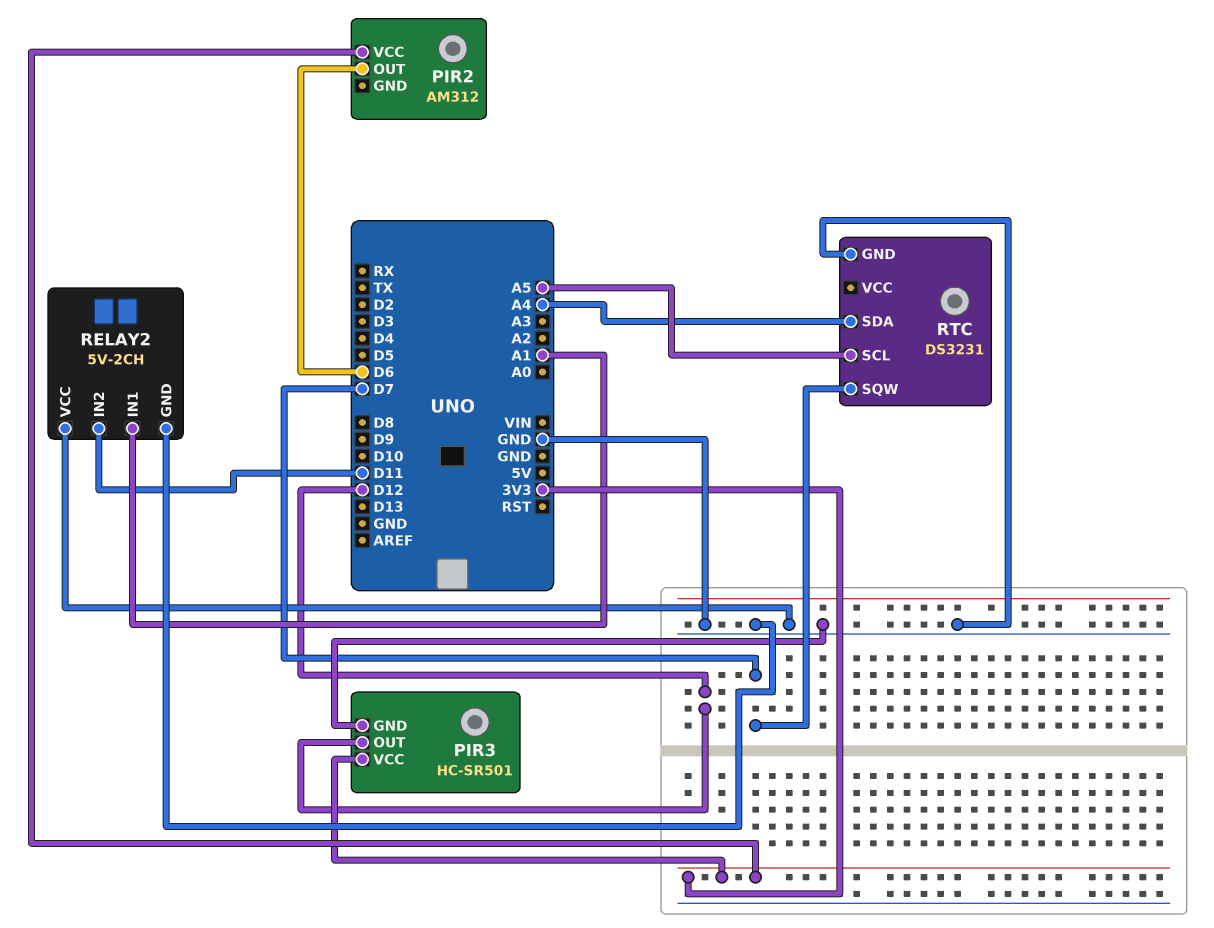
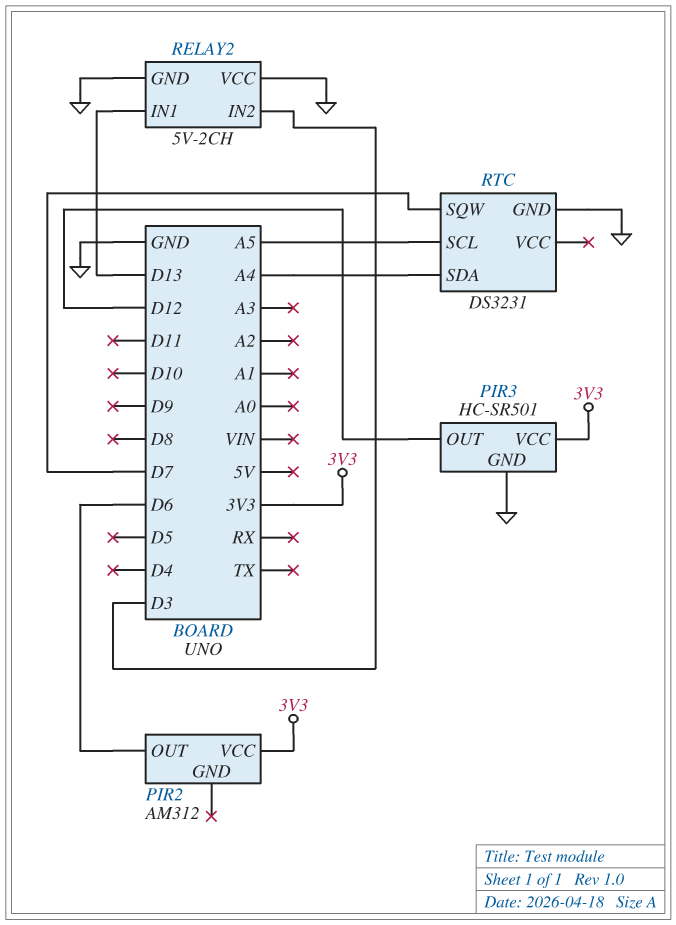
RELAY2 pin IN1: A1 -> D13
RELAY2 pin IN2: D11 -> D3

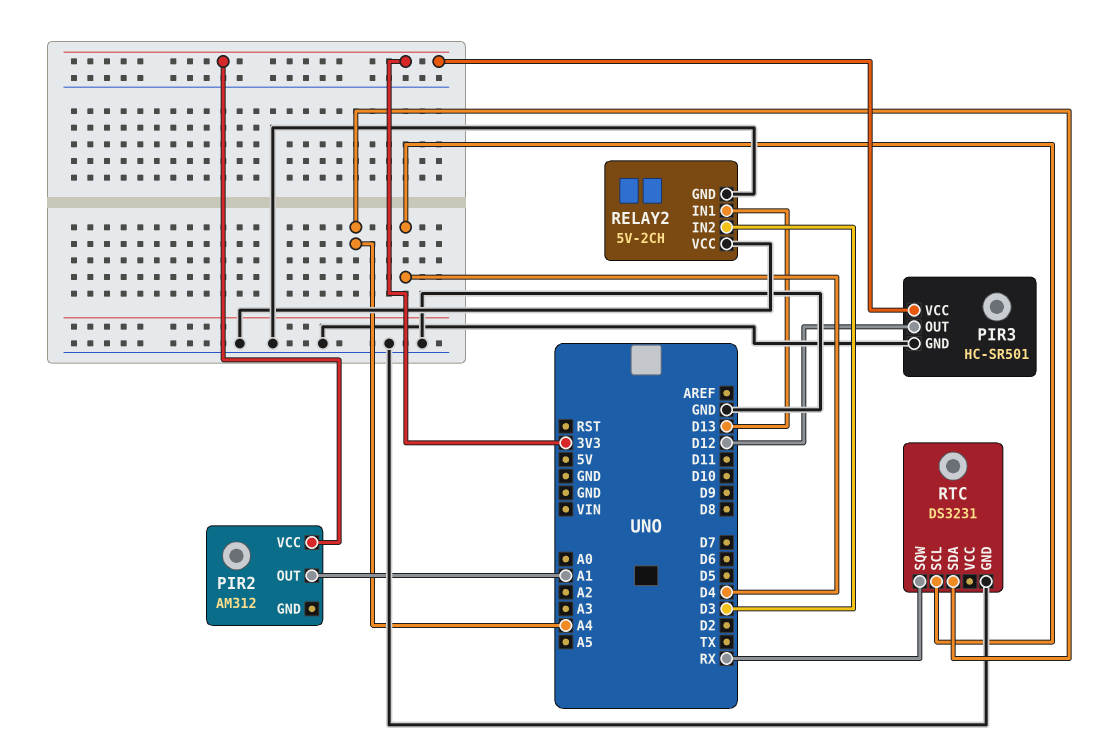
PIR2 pin OUT: D6 -> A1
RTC pin SCL: A5 -> D4
RTC pin SQW: D7 -> RX

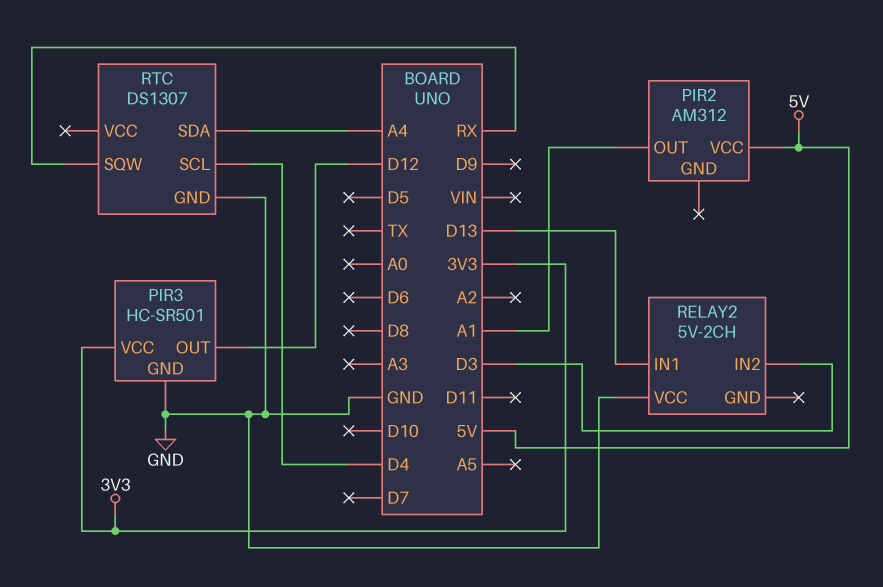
PIR2 pin VCC: 3V3 -> 5V
RELAY2 pin GND: GND -> none
RTC: DS3231 -> DS1307

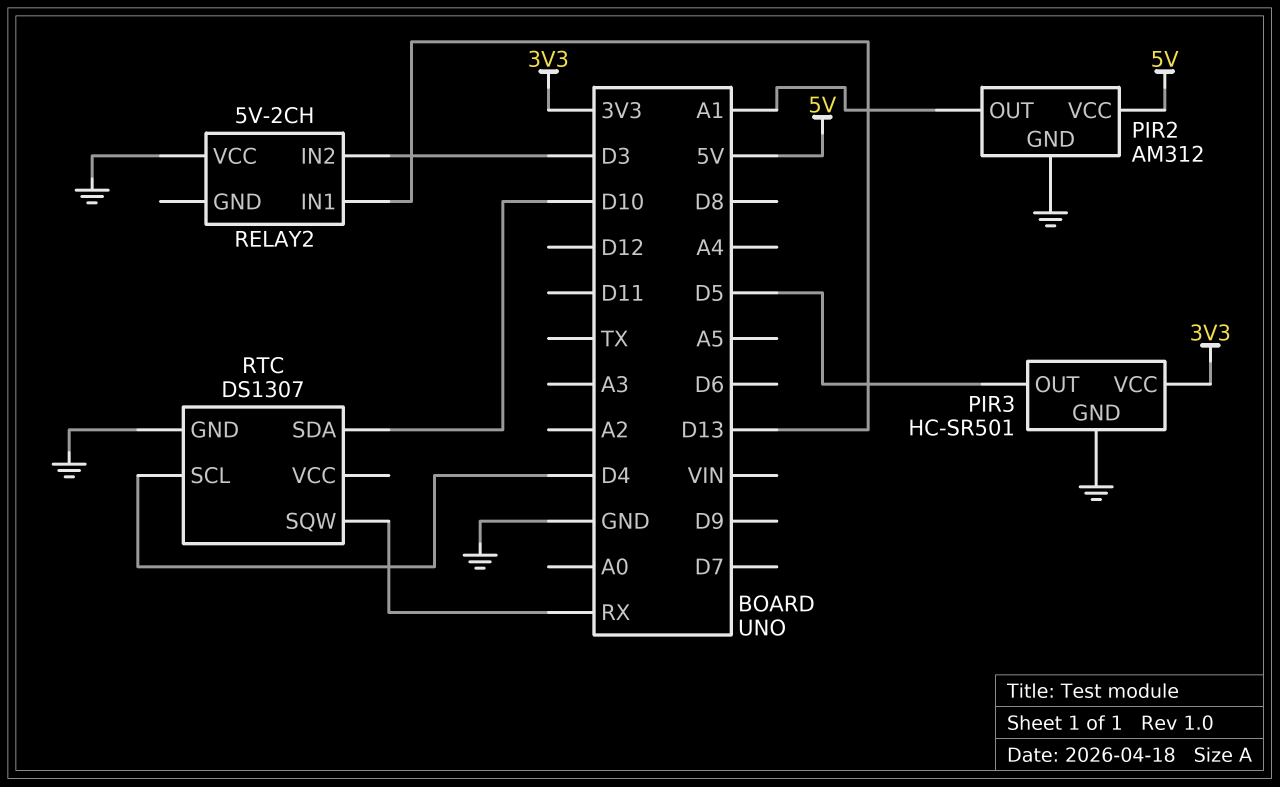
PIR2 pin GND: none -> GND
PIR3 pin OUT: D12 -> D5
RTC pin SDA: A4 -> D10

